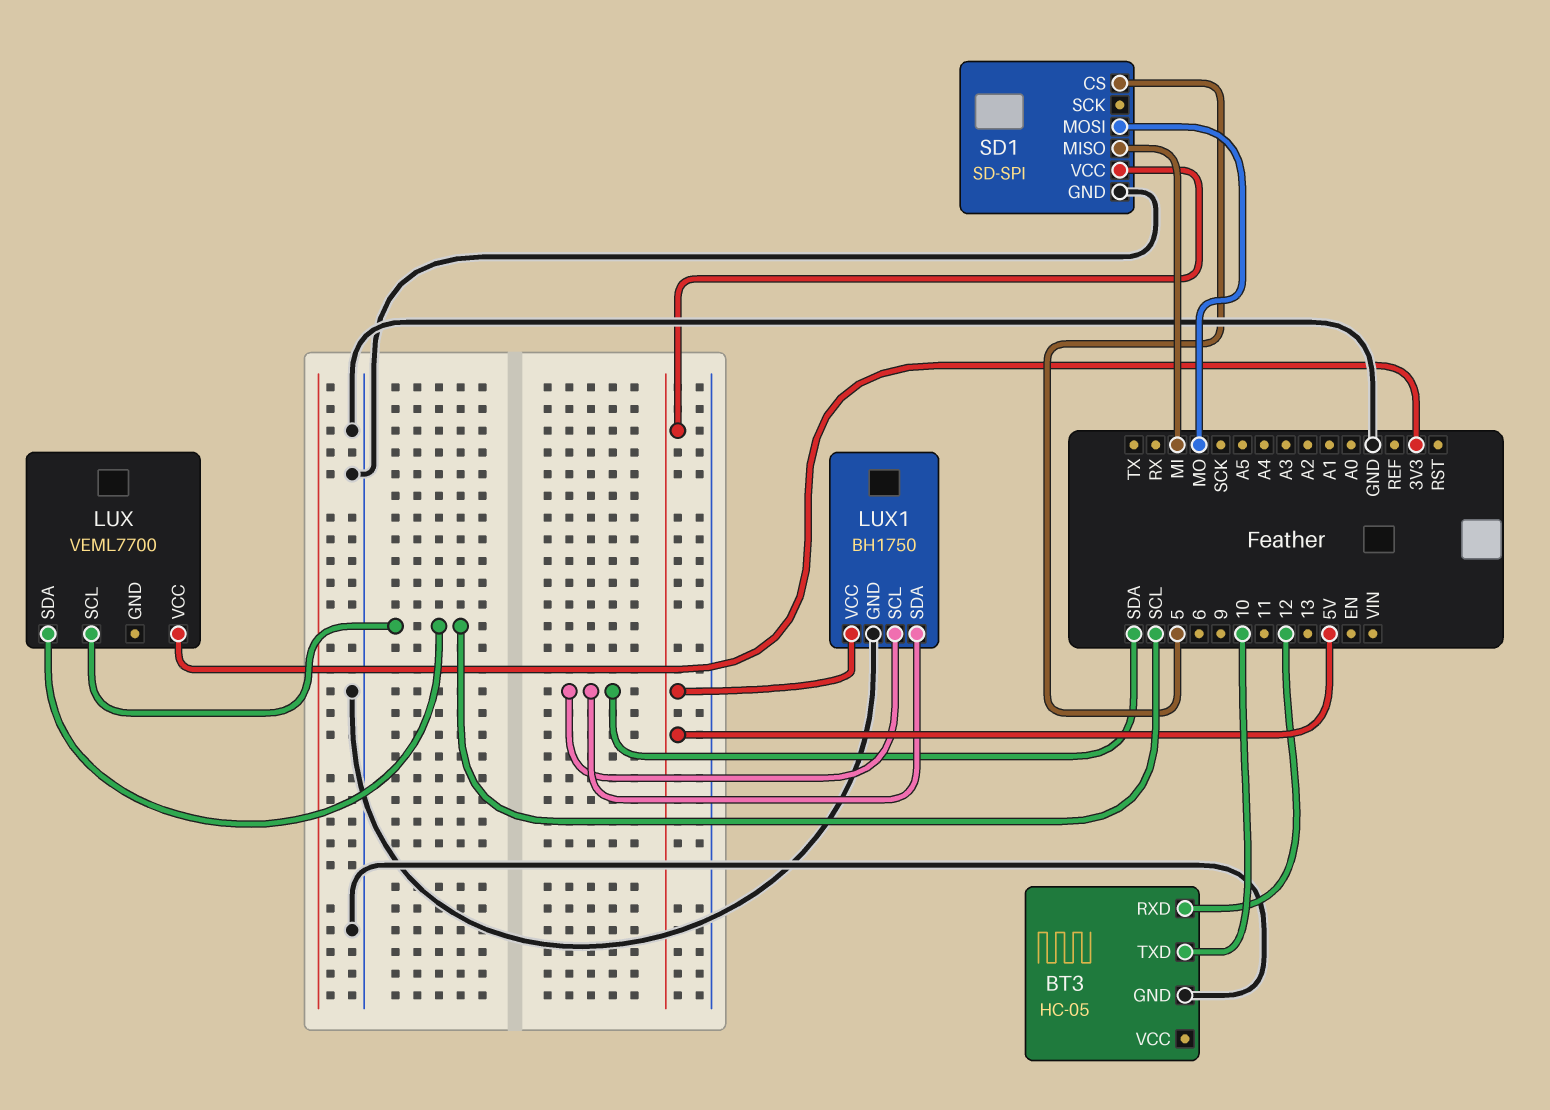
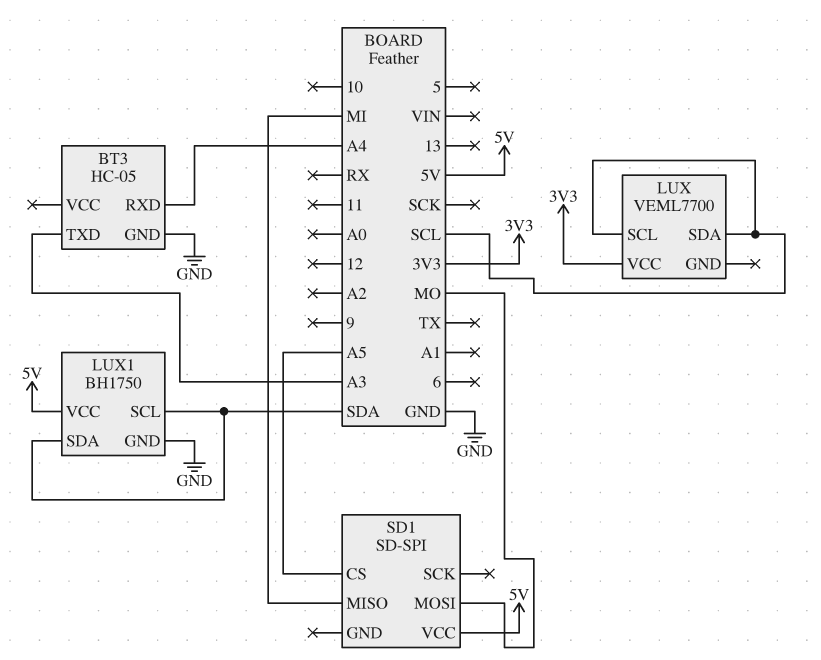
BT3 pin RXD: 12 -> A4
BT3 pin TXD: 10 -> A3
SD1 pin CS: 5 -> A5
SD1 pin GND: GND -> none

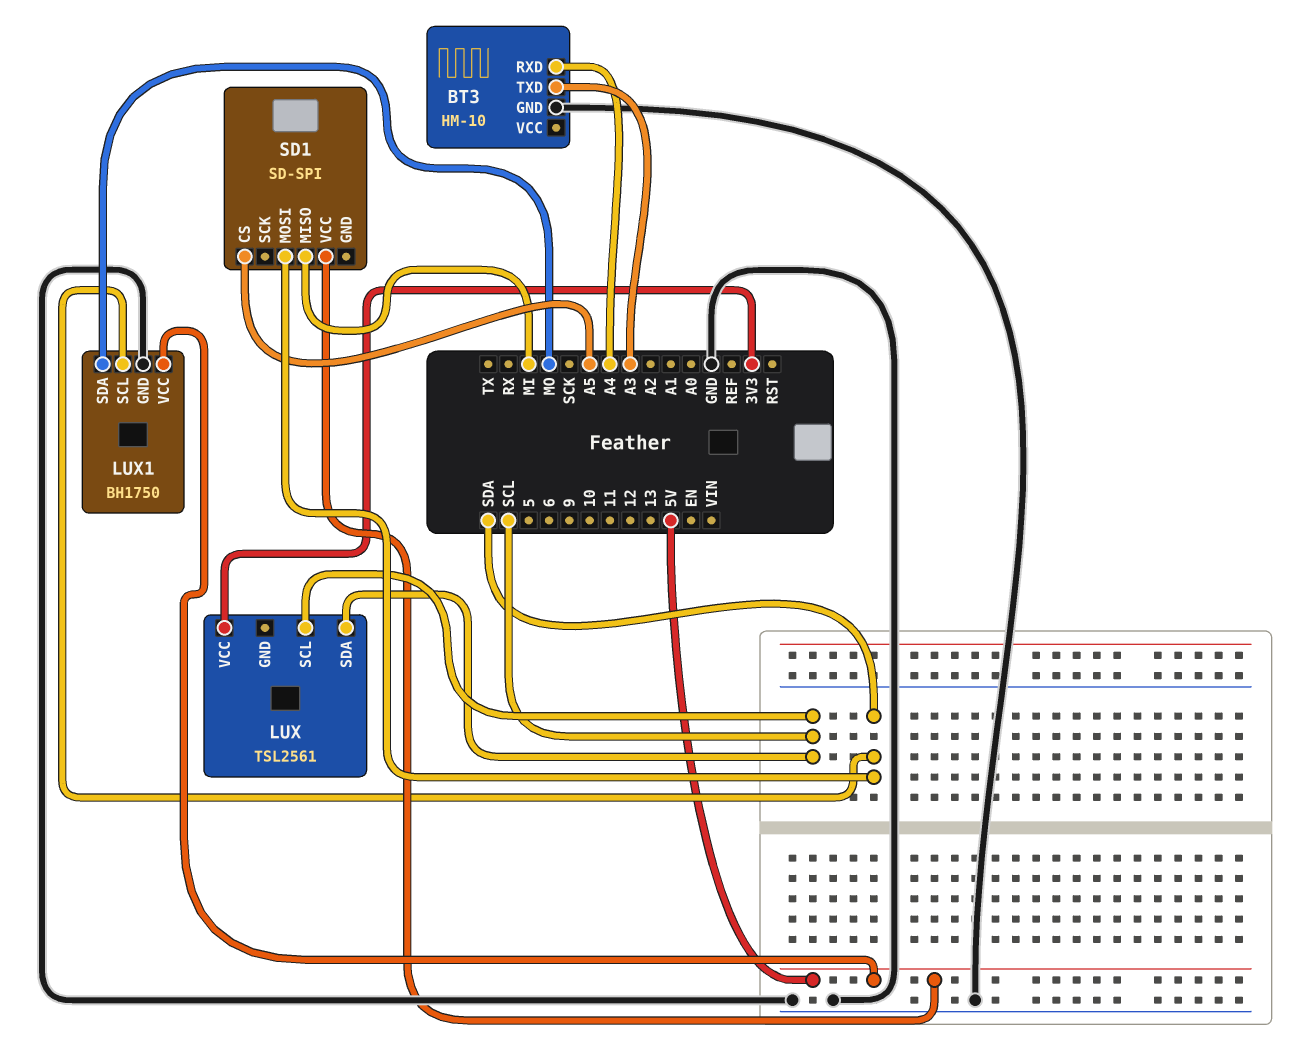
BT3: HC-05 -> HM-10
LUX: VEML7700 -> TSL2561
LUX1 pin SDA: SDA -> MO
SD1 pin MOSI: MO -> SDA

